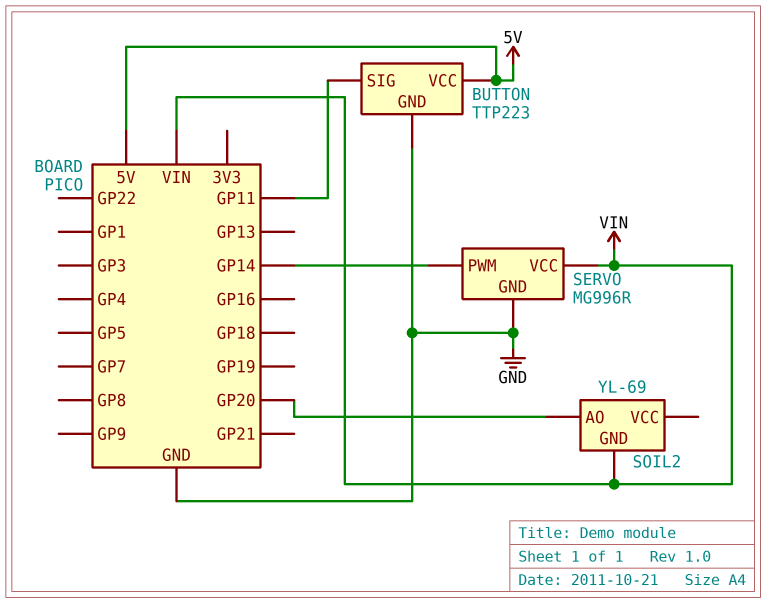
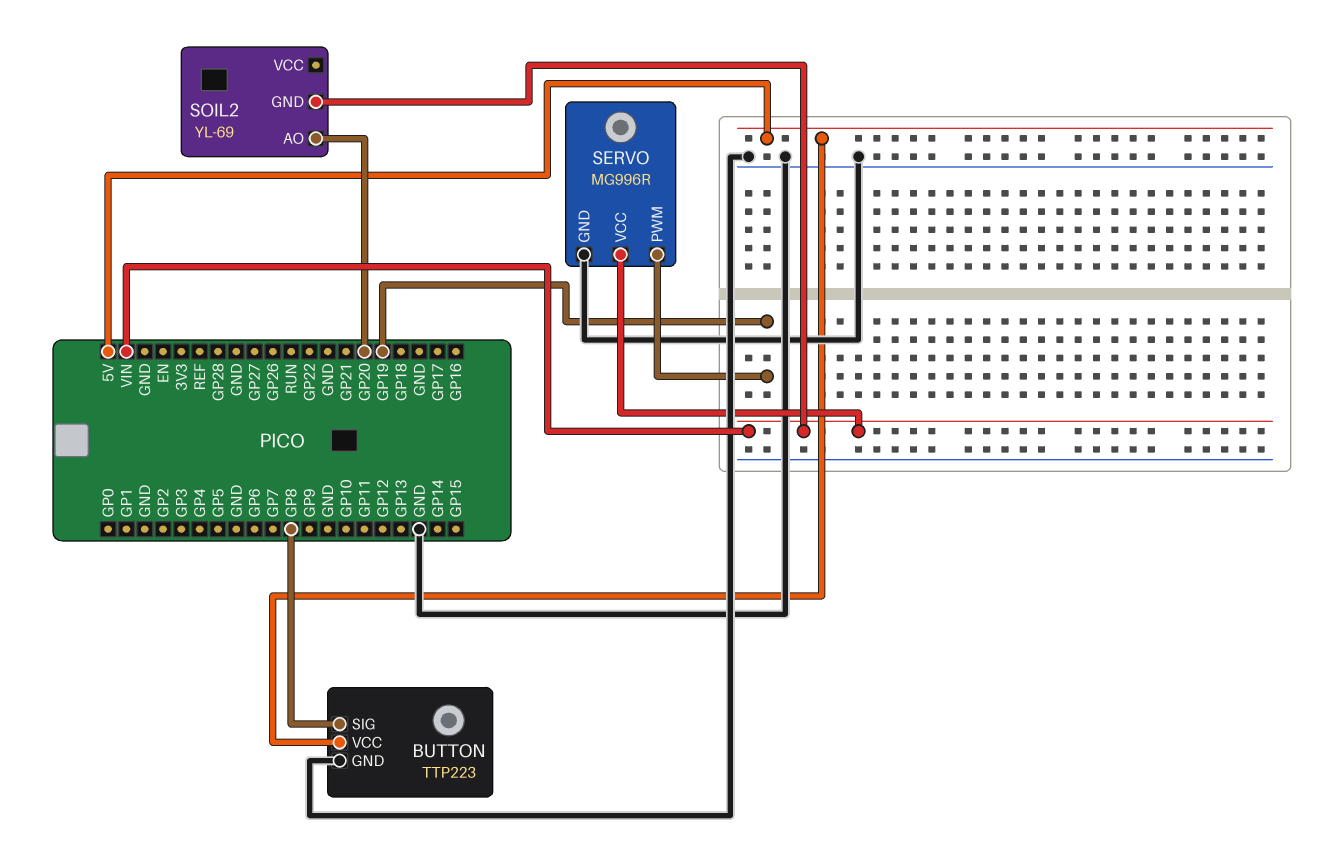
BUTTON pin SIG: GP11 -> GP8
SERVO pin PWM: GP14 -> GP19

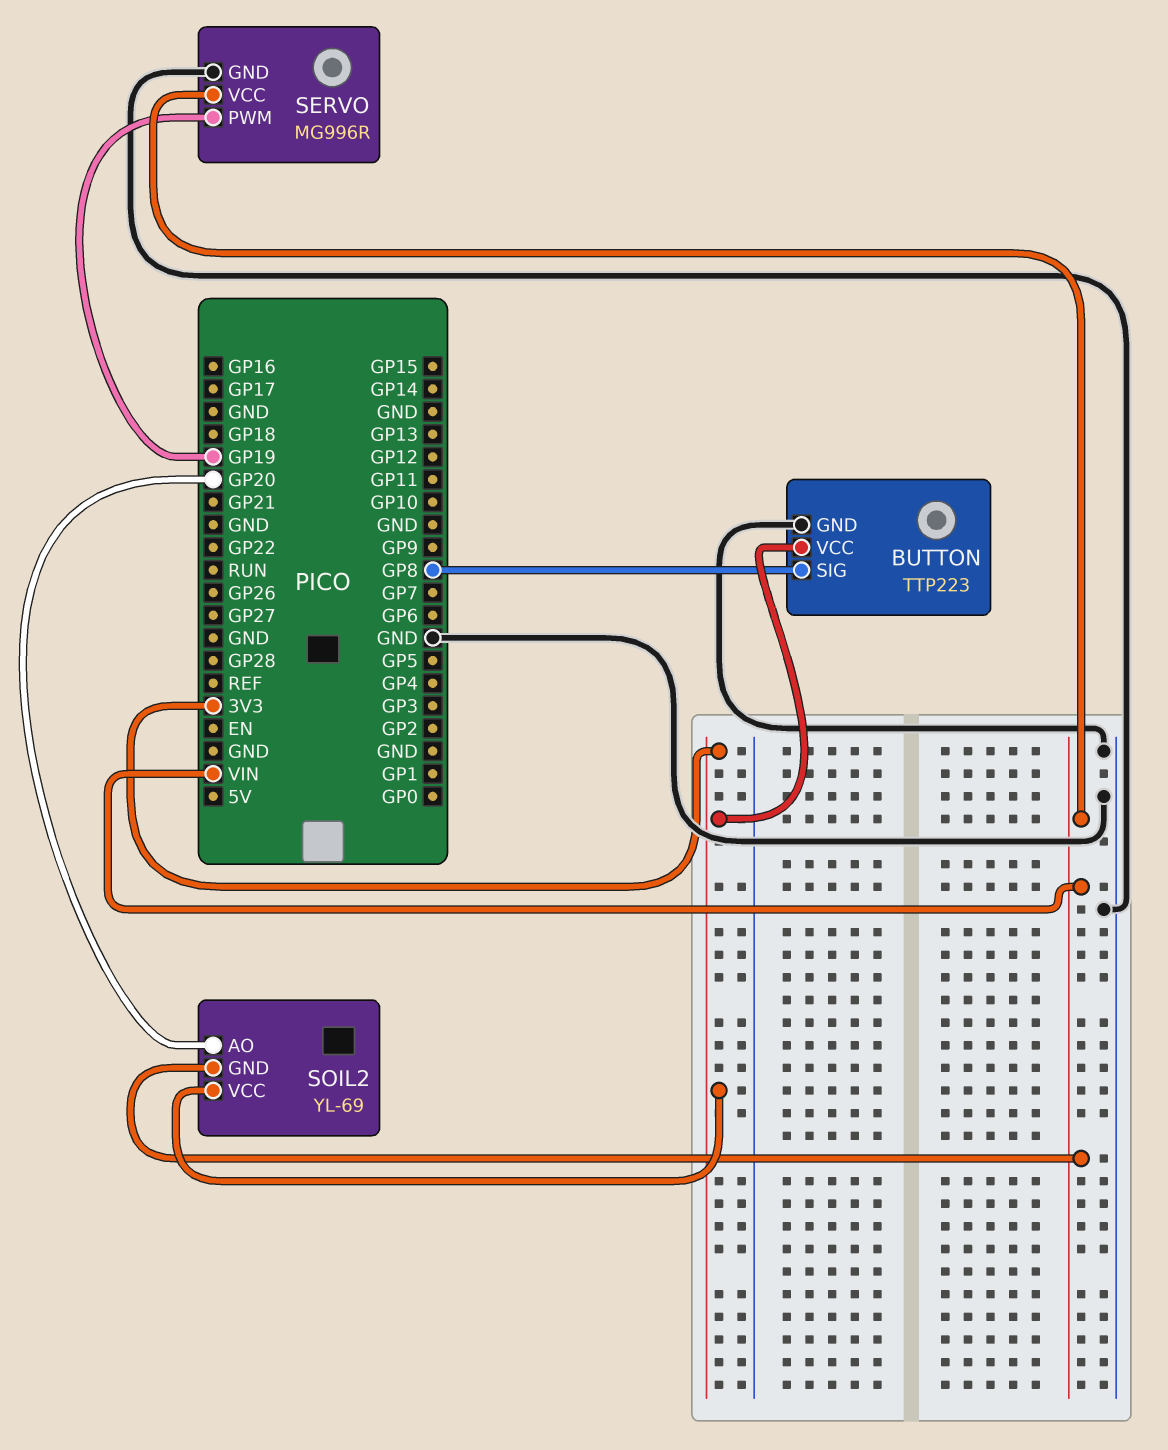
BUTTON pin VCC: 5V -> 3V3
SOIL2 pin VCC: none -> 3V3

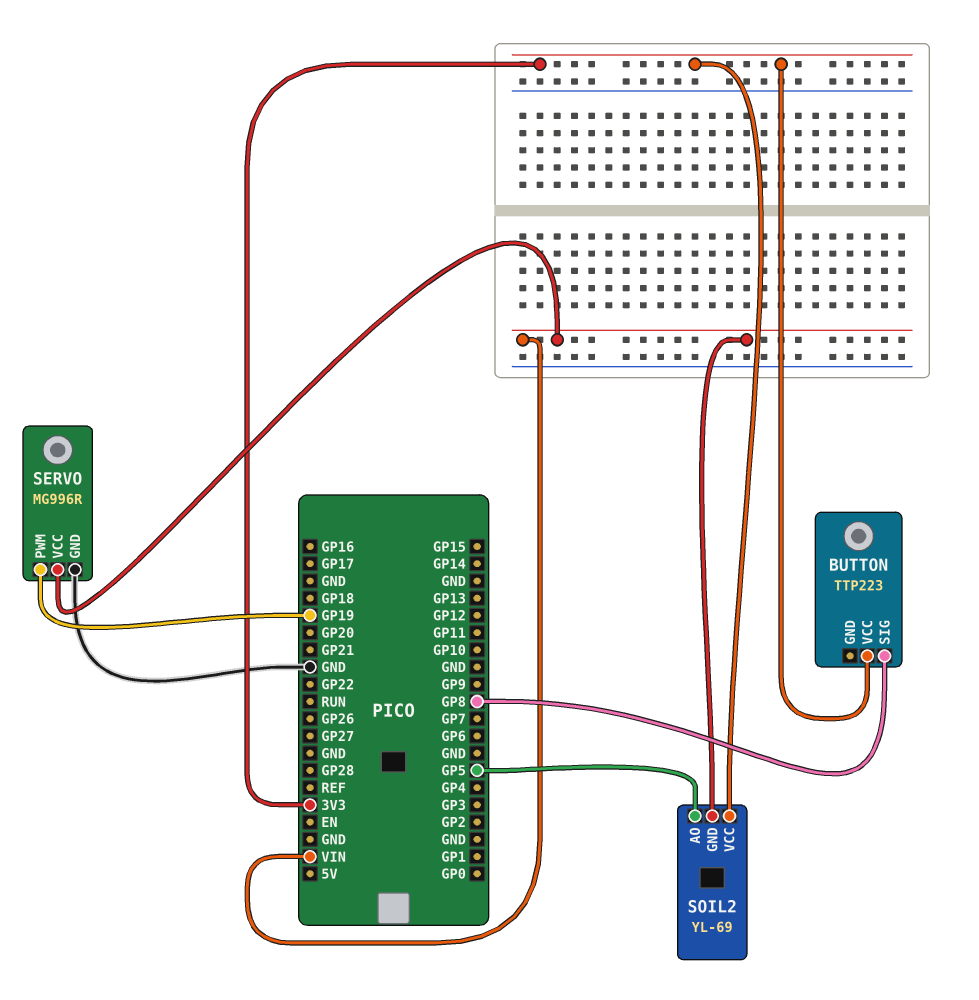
BUTTON pin GND: GND -> none
SOIL2 pin AO: GP20 -> GP5

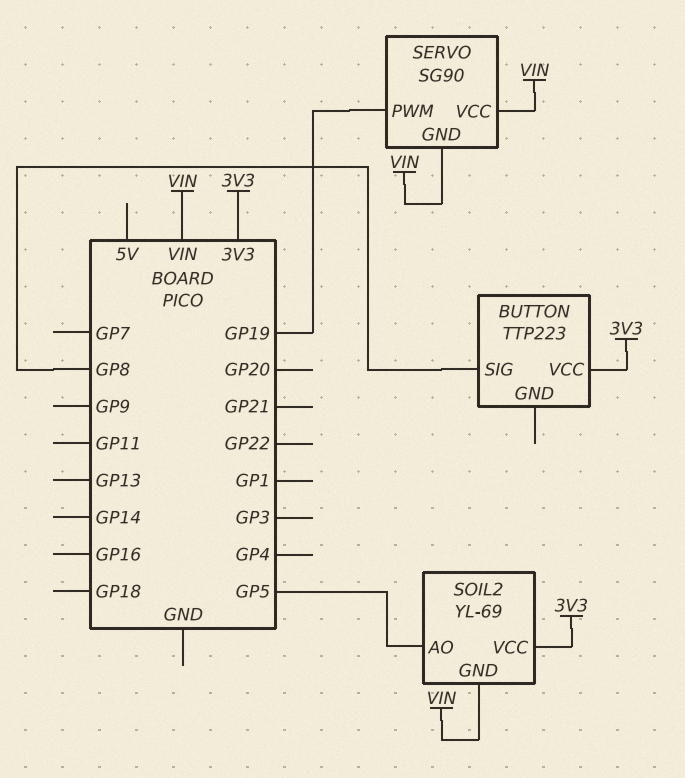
SERVO: MG996R -> SG90
SERVO pin GND: GND -> VIN

